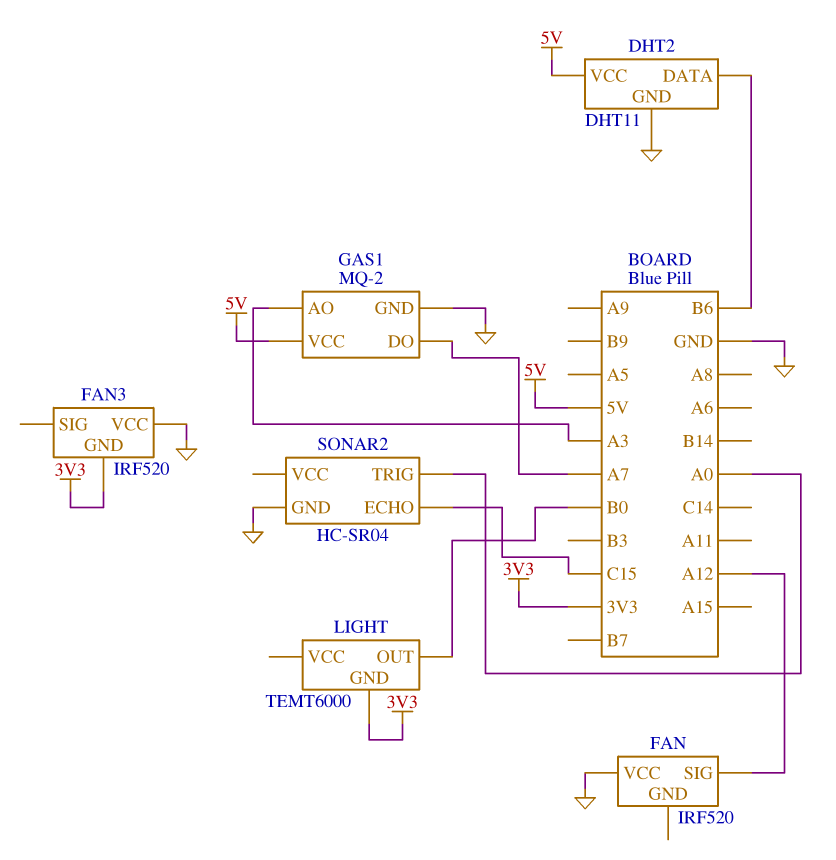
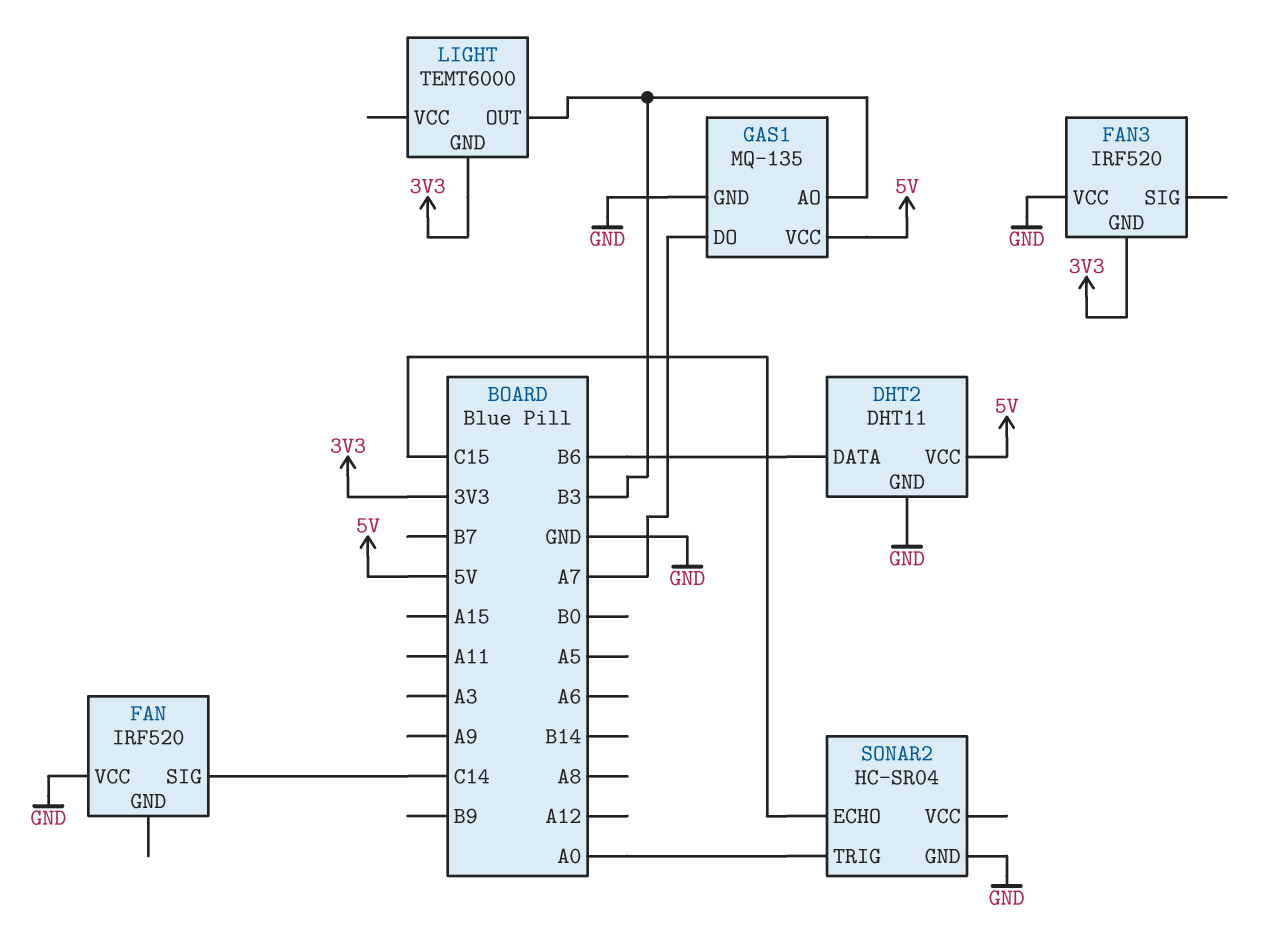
FAN pin SIG: A12 -> C14
GAS1: MQ-2 -> MQ-135
GAS1 pin AO: A3 -> B3
LIGHT pin OUT: B0 -> B3

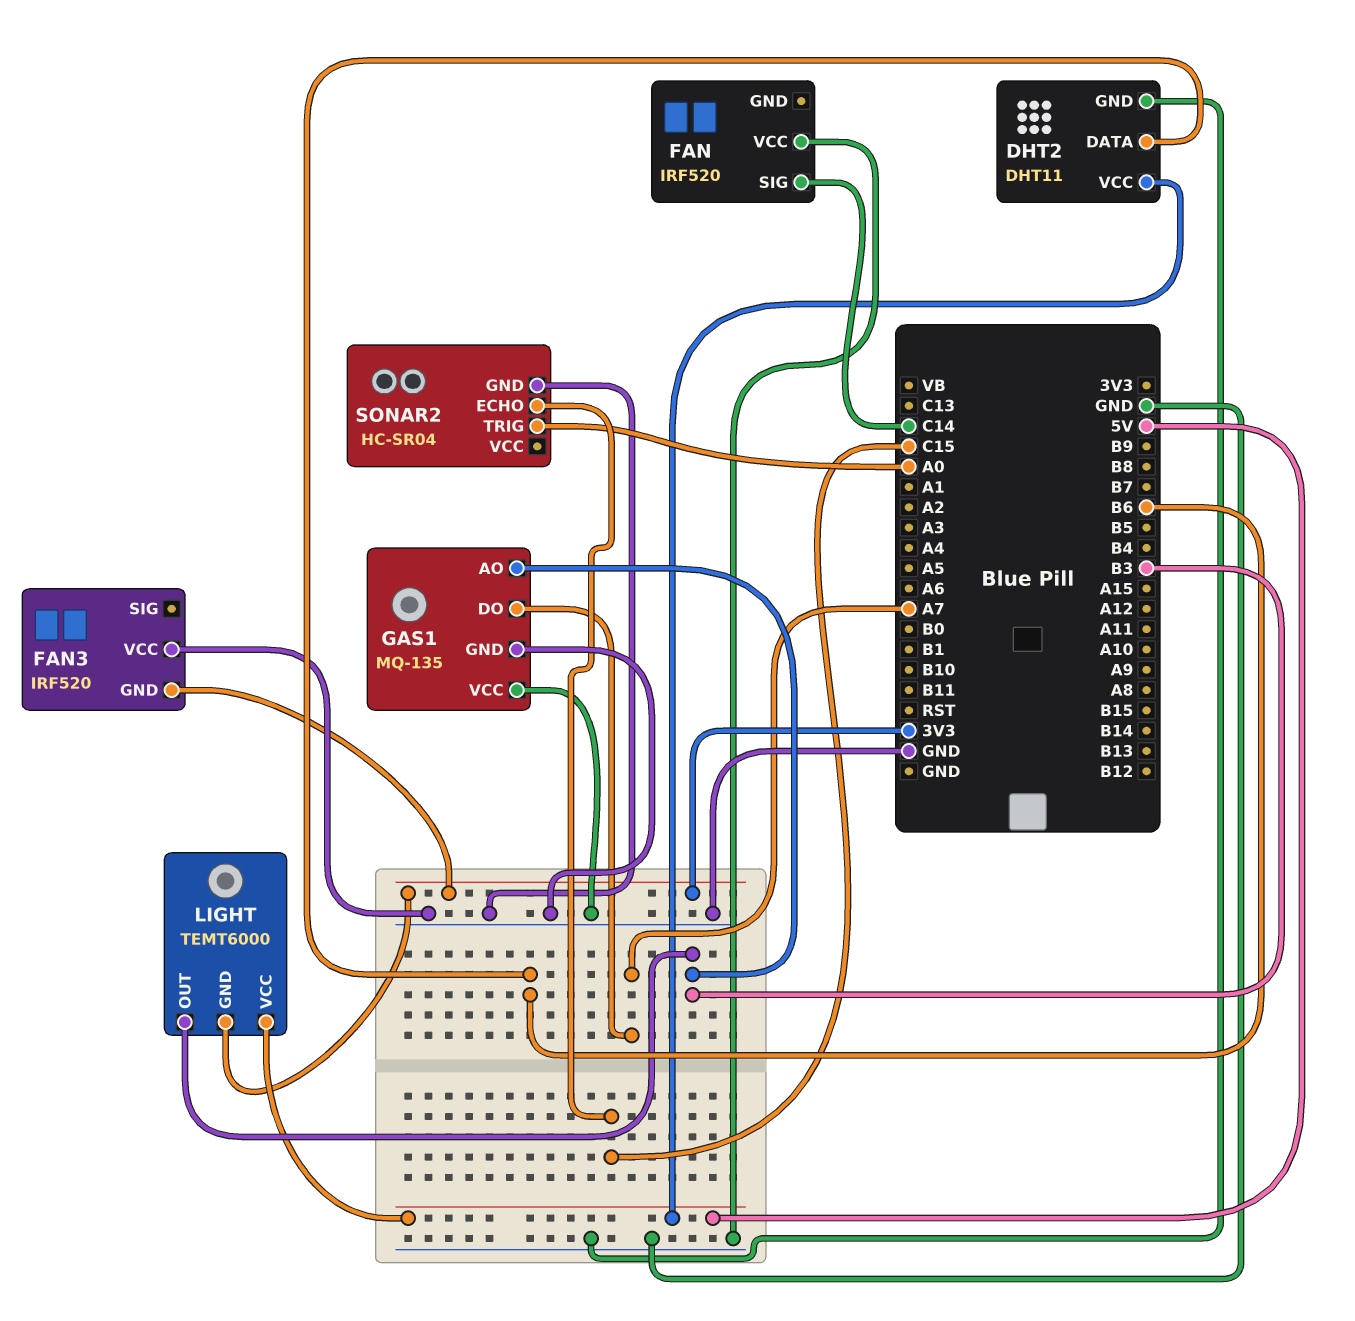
GAS1 pin VCC: 5V -> GND
LIGHT pin VCC: none -> 5V

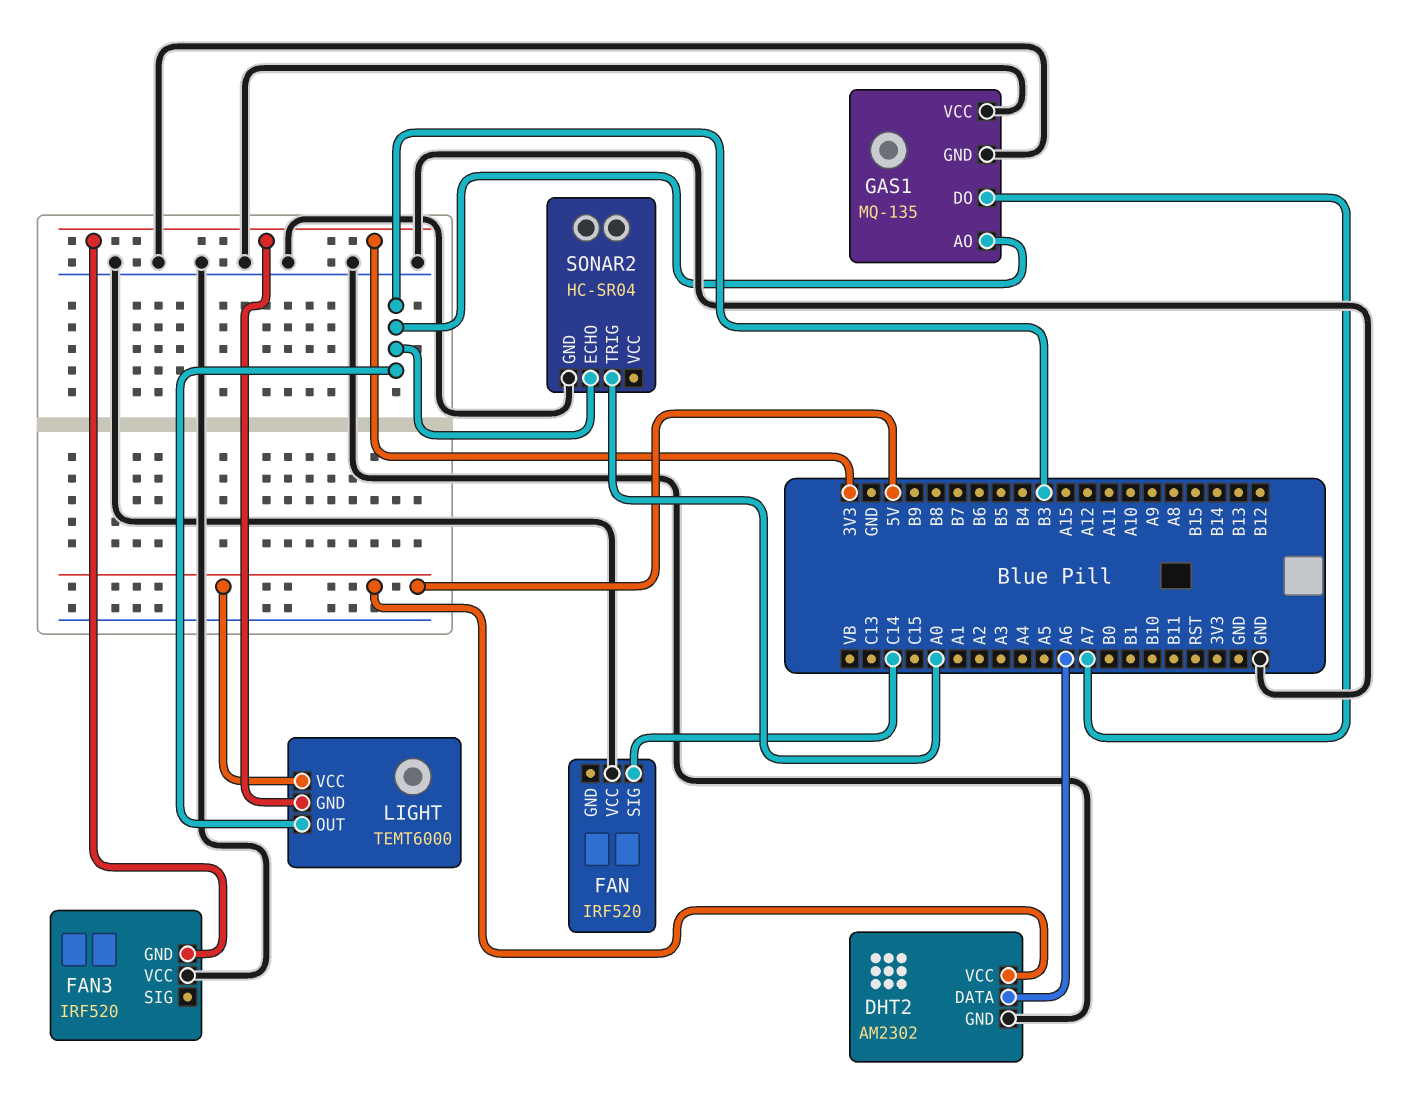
DHT2: DHT11 -> AM2302
DHT2 pin DATA: B6 -> A6
SONAR2 pin ECHO: C15 -> B3

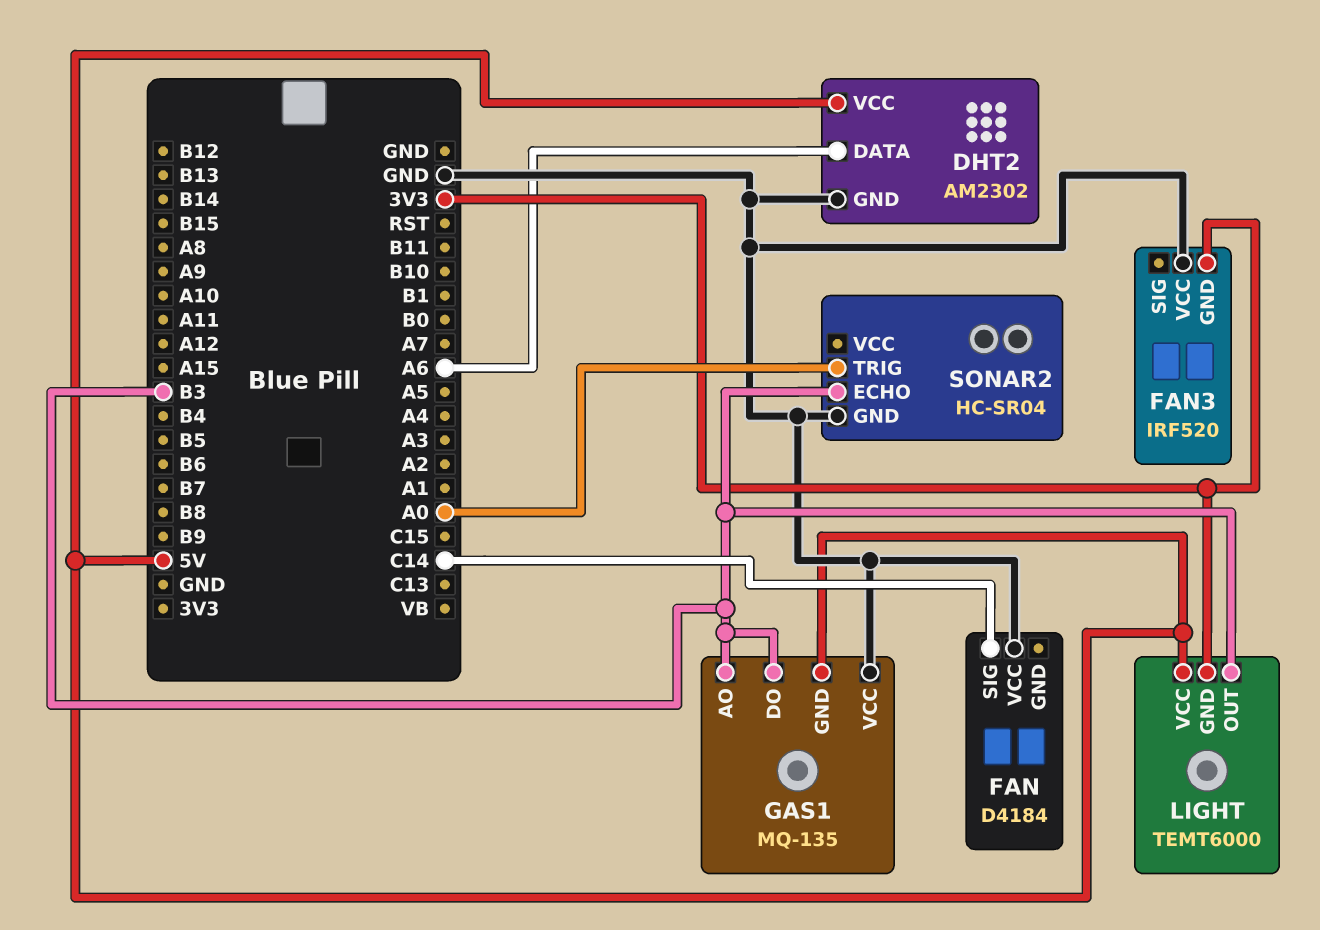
FAN: IRF520 -> D4184
GAS1 pin DO: A7 -> B3
GAS1 pin GND: GND -> 5V

